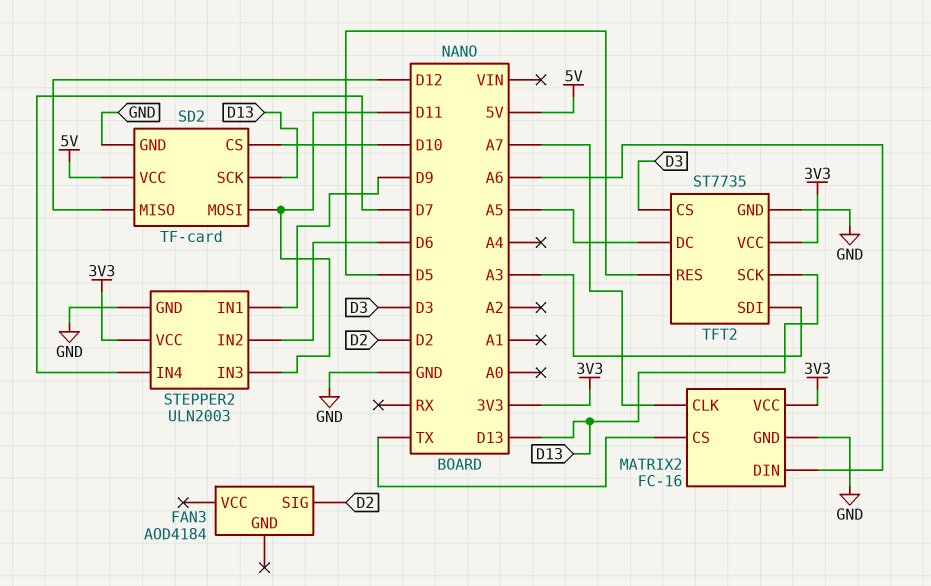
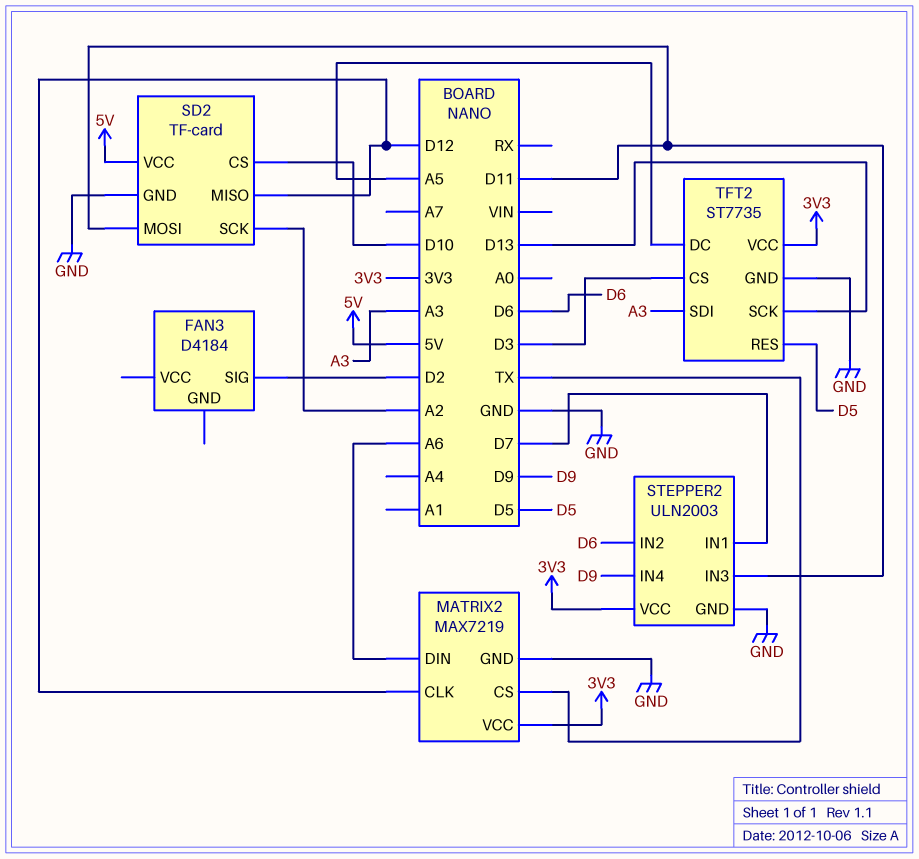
FAN3: AOD4184 -> D4184
MATRIX2: FC-16 -> MAX7219
MATRIX2 pin CLK: A7 -> D12
SD2 pin SCK: D13 -> A2
STEPPER2 pin IN1: D9 -> D7
STEPPER2 pin IN4: D7 -> D9

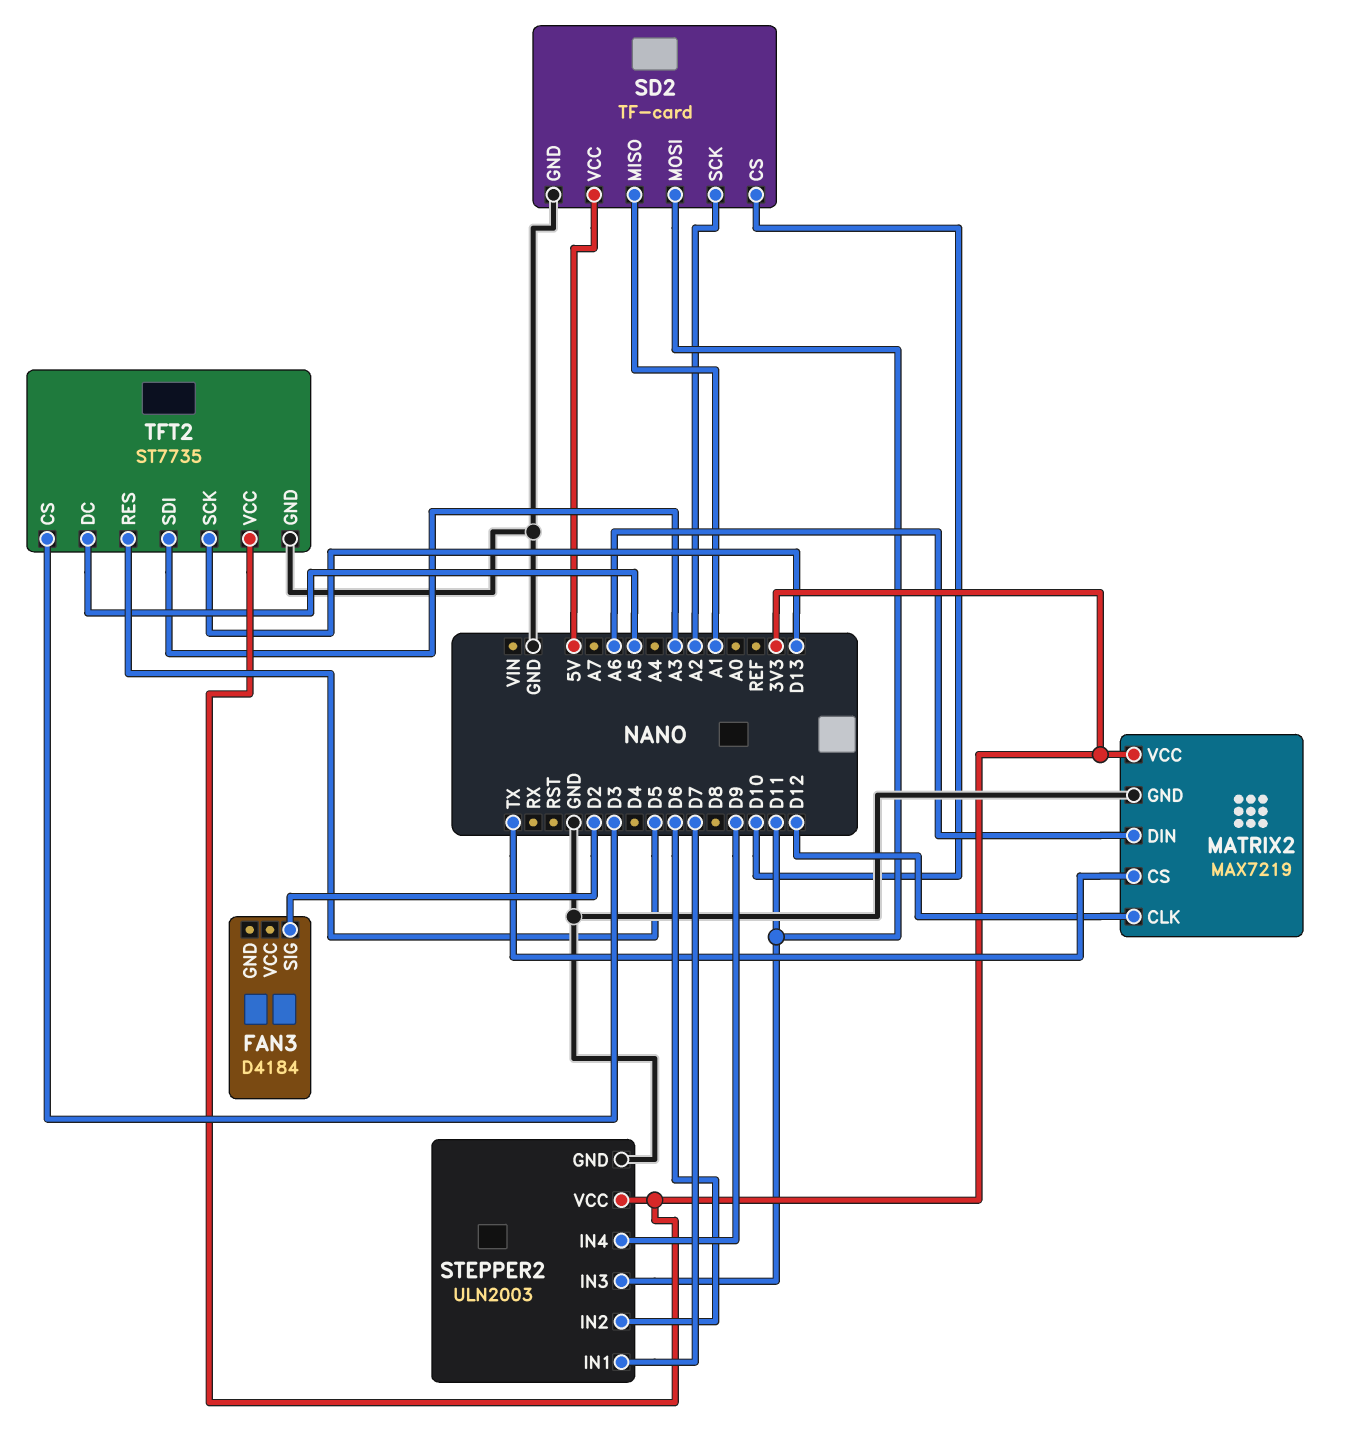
SD2 pin MISO: D12 -> A1

